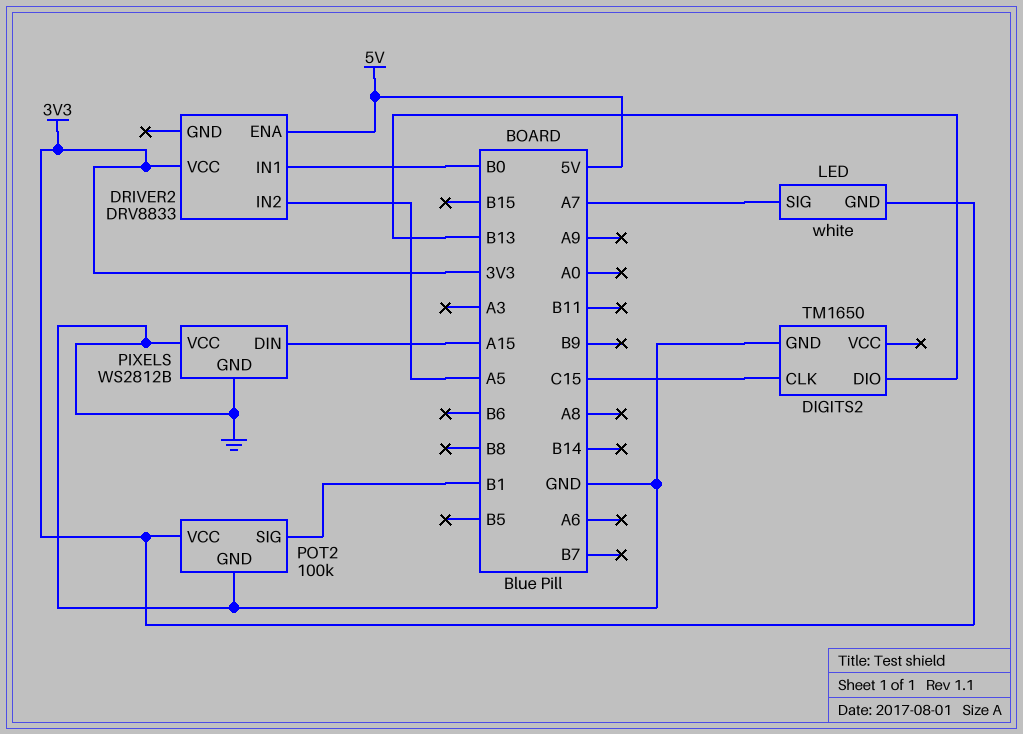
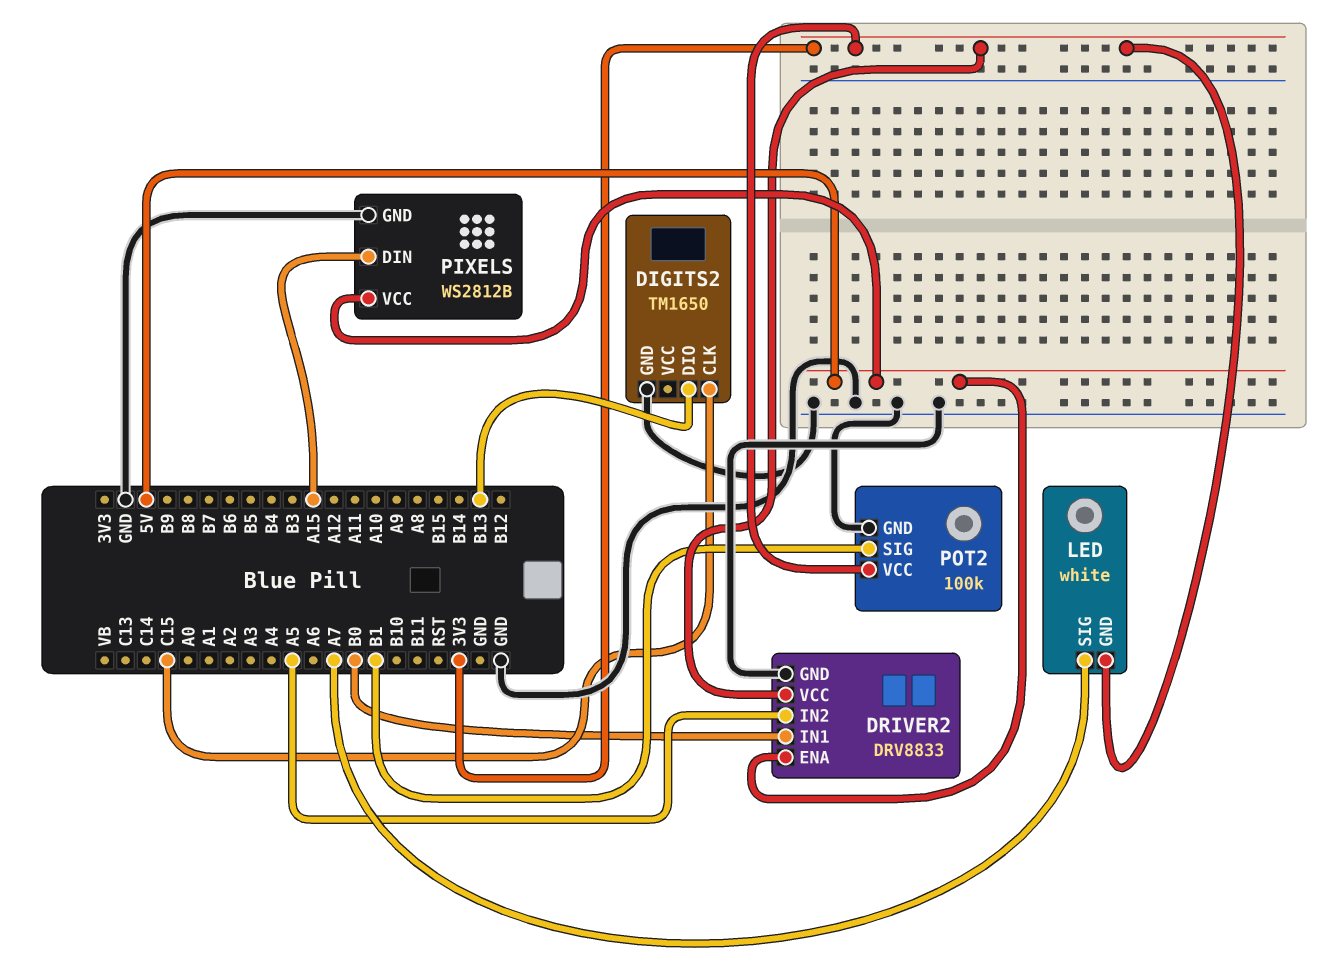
DRIVER2 pin GND: none -> GND
PIXELS pin VCC: GND -> 5V

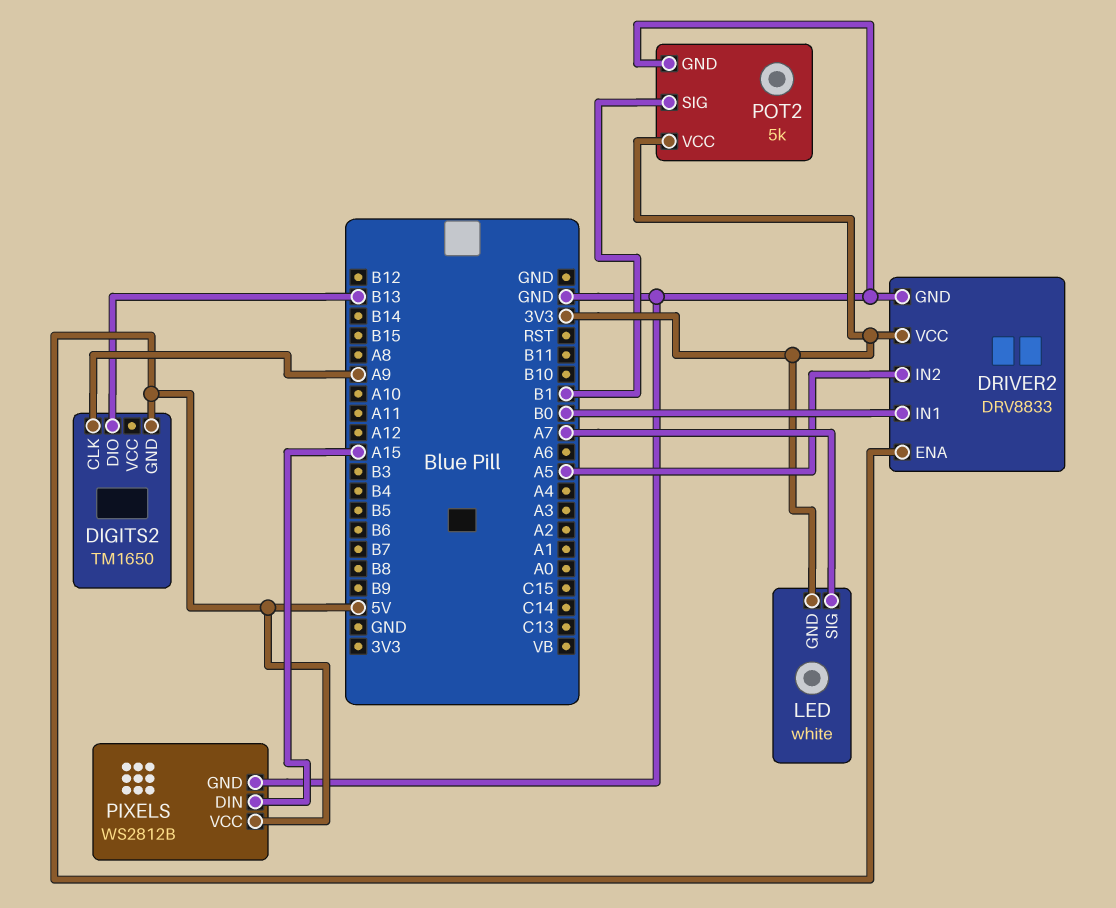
DIGITS2 pin CLK: C15 -> A9
DIGITS2 pin GND: GND -> 5V
POT2: 100k -> 5k

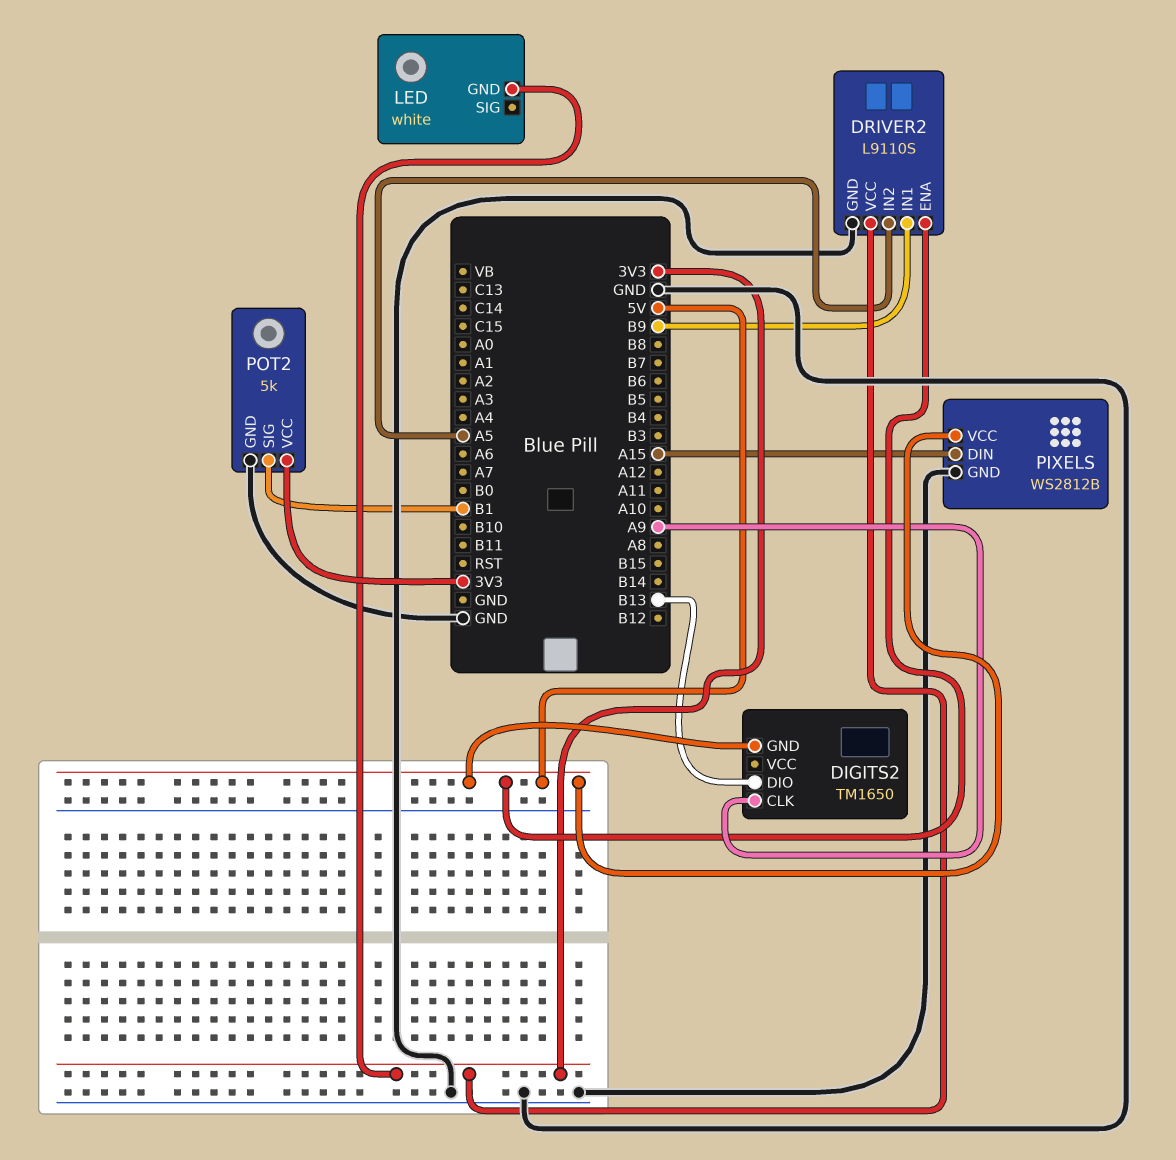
DRIVER2: DRV8833 -> L9110S
DRIVER2 pin IN1: B0 -> B9
LED pin SIG: A7 -> none

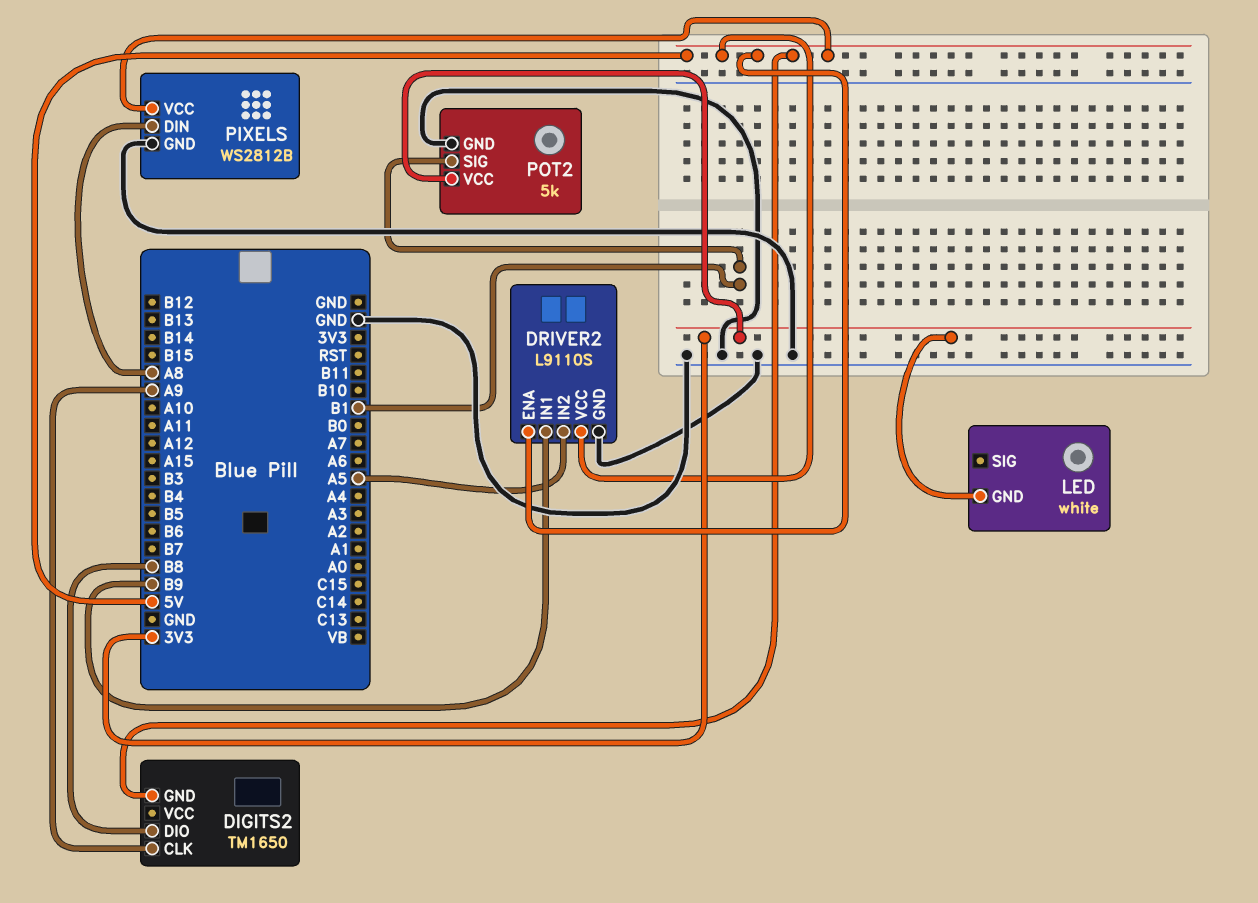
DIGITS2 pin DIO: B13 -> B8
DRIVER2 pin VCC: 3V3 -> 5V
PIXELS pin DIN: A15 -> A8

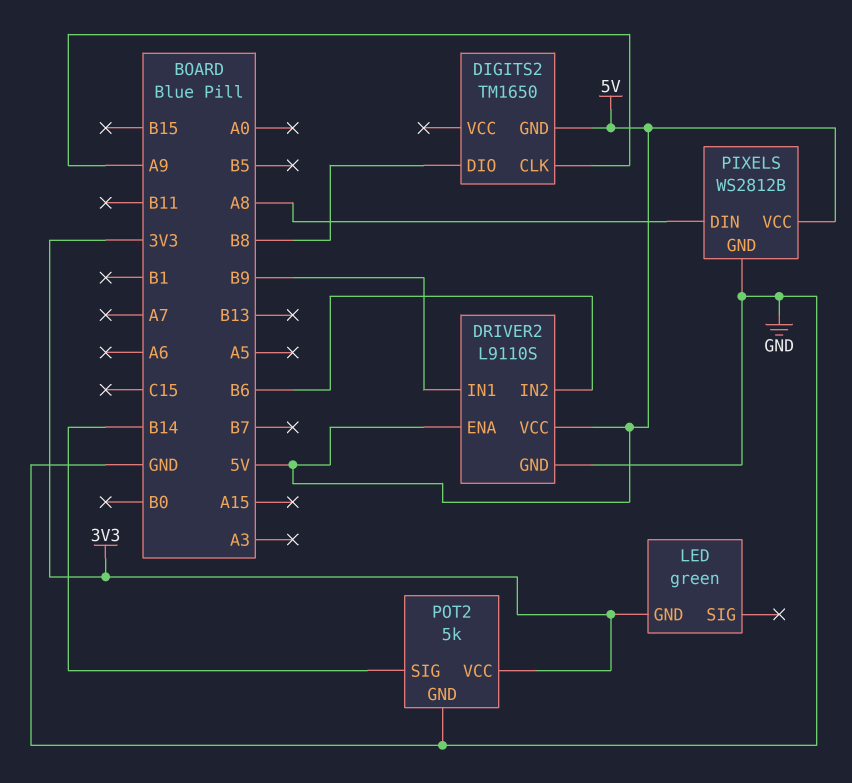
DRIVER2 pin IN2: A5 -> B6
LED: white -> green
POT2 pin SIG: B1 -> B14

